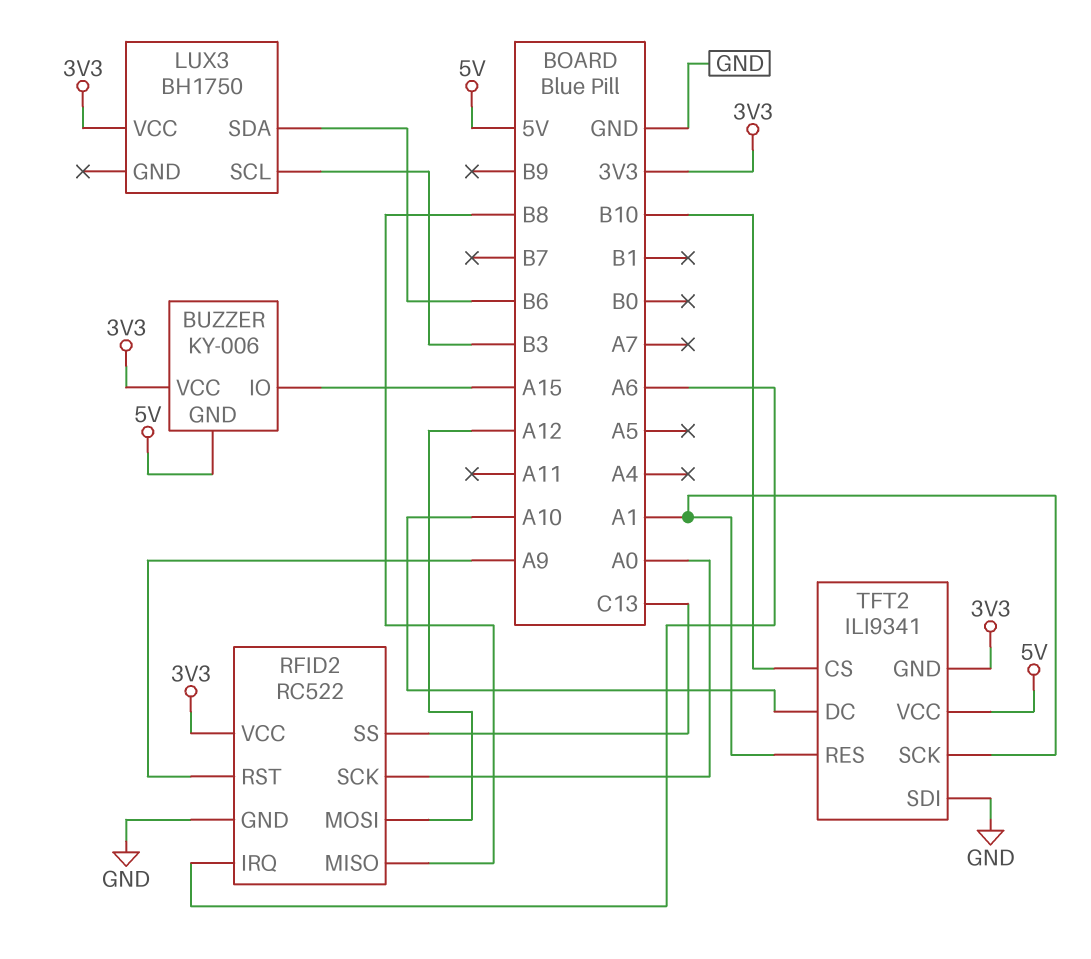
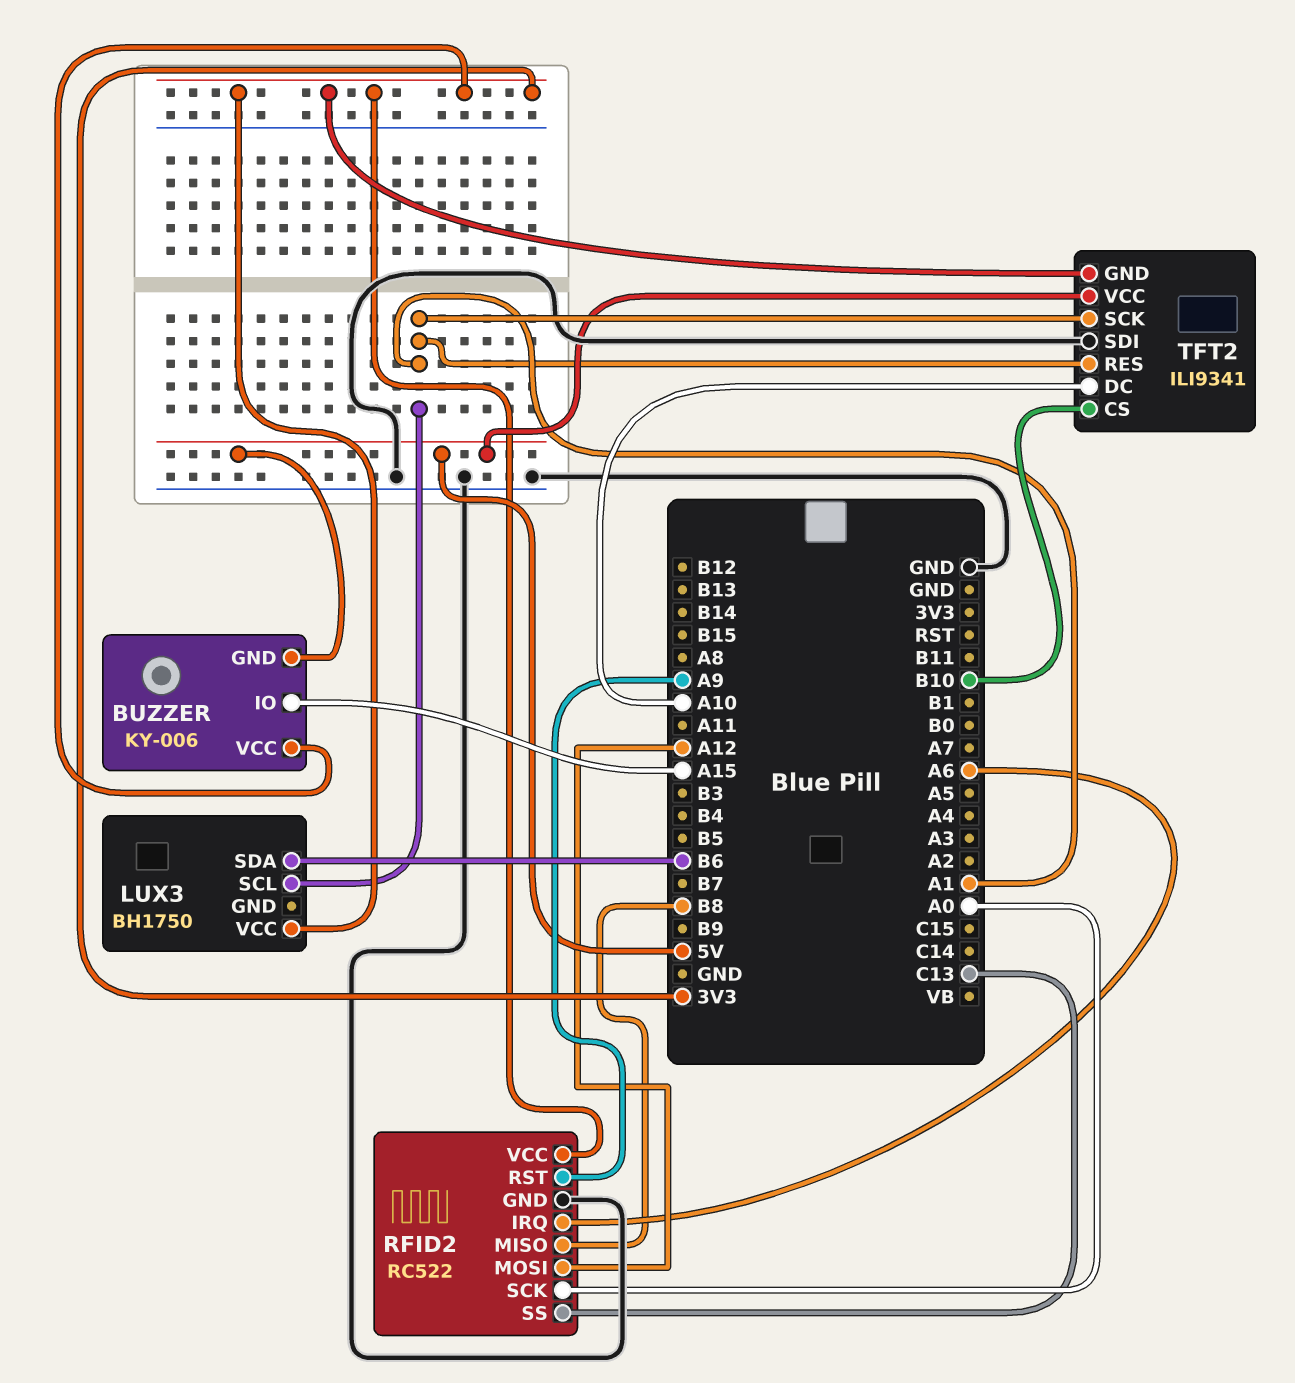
LUX3 pin SCL: B3 -> A1

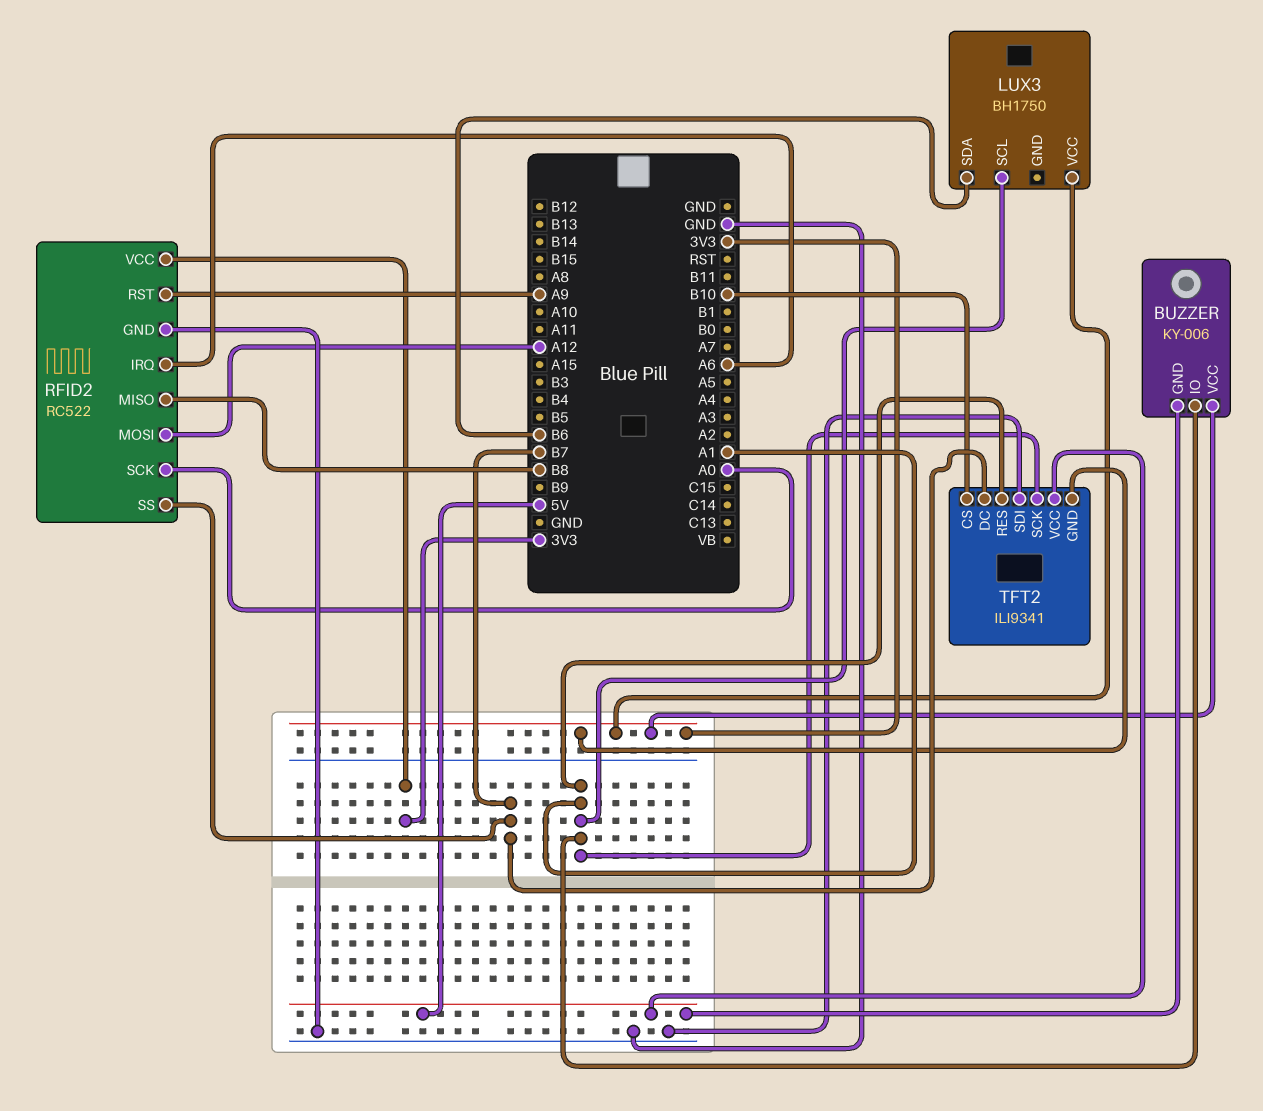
BUZZER pin IO: A15 -> A1
RFID2 pin SS: C13 -> B7
TFT2 pin DC: A10 -> B7

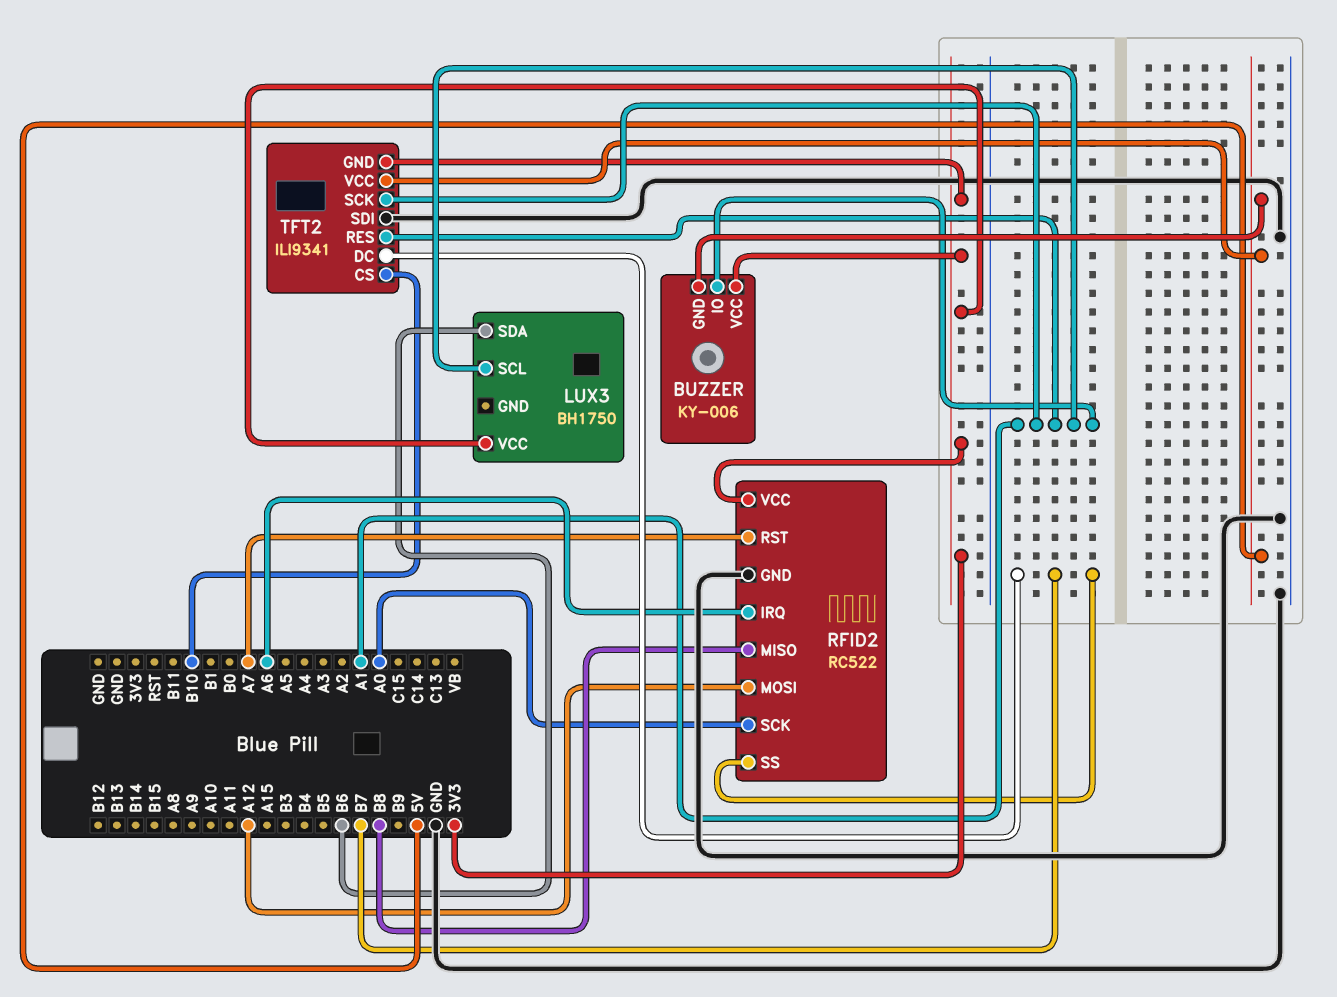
RFID2 pin RST: A9 -> A7

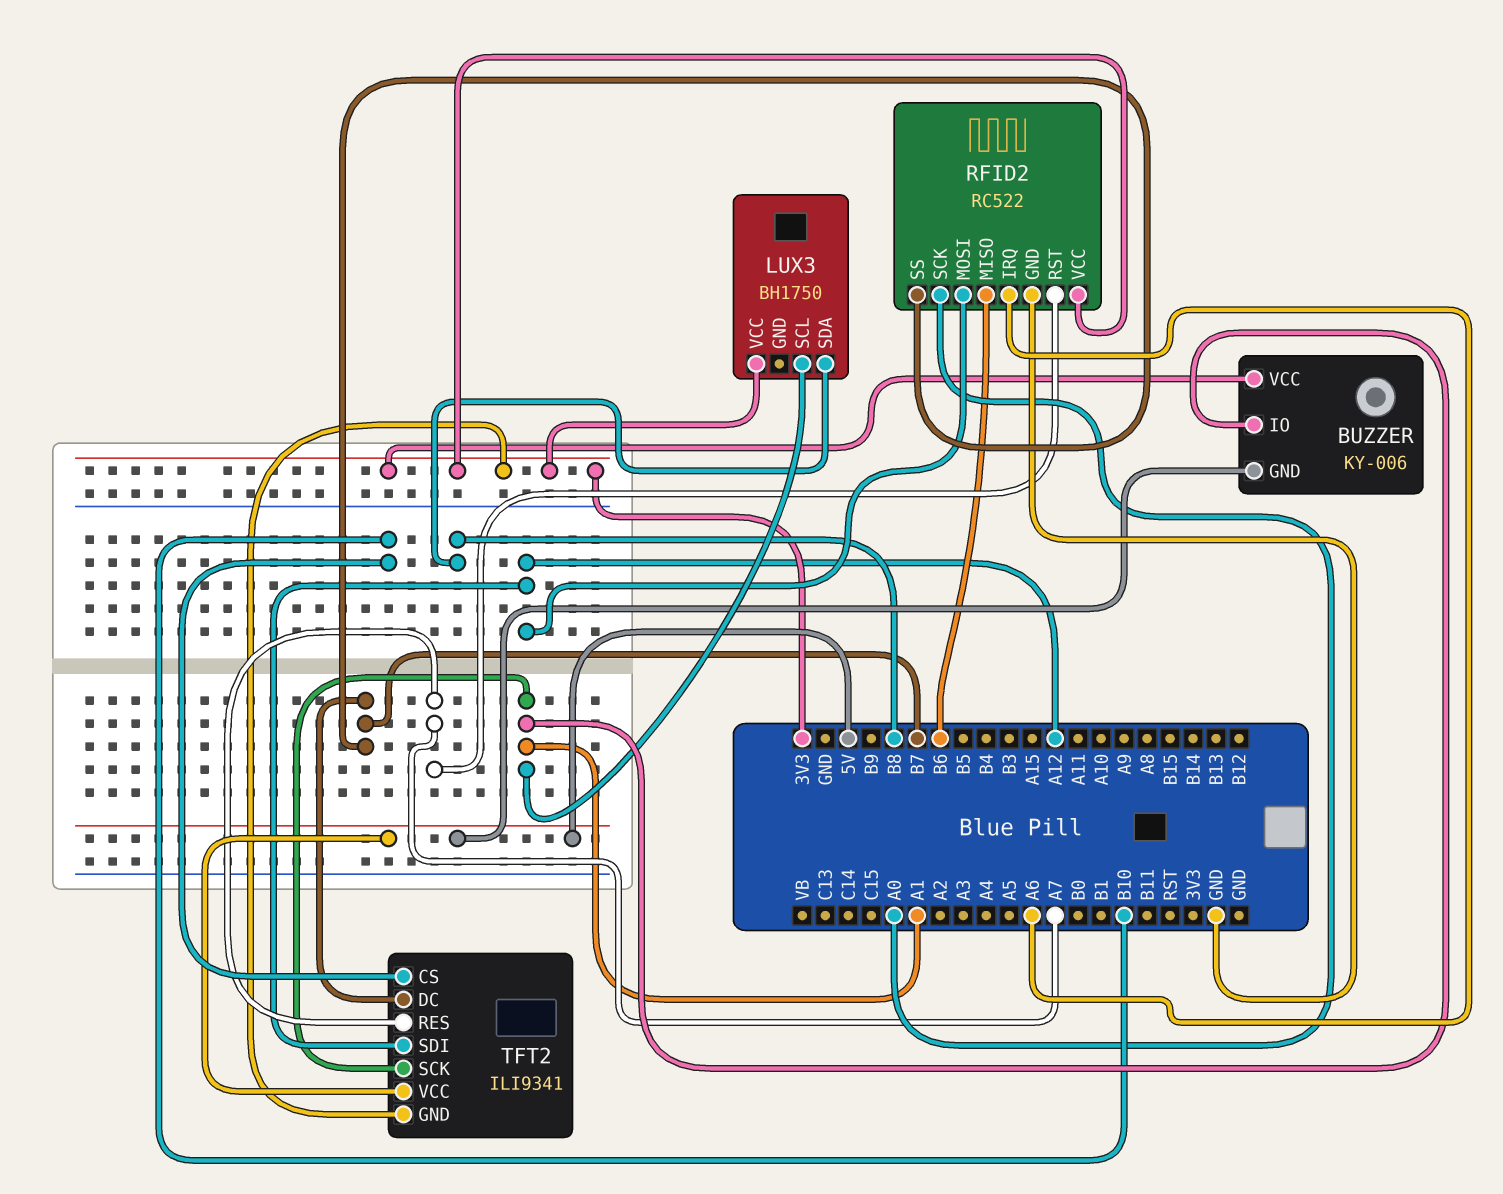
LUX3 pin SDA: B6 -> B8
RFID2 pin MISO: B8 -> B6
TFT2 pin RES: A1 -> A7
TFT2 pin SDI: GND -> A12

